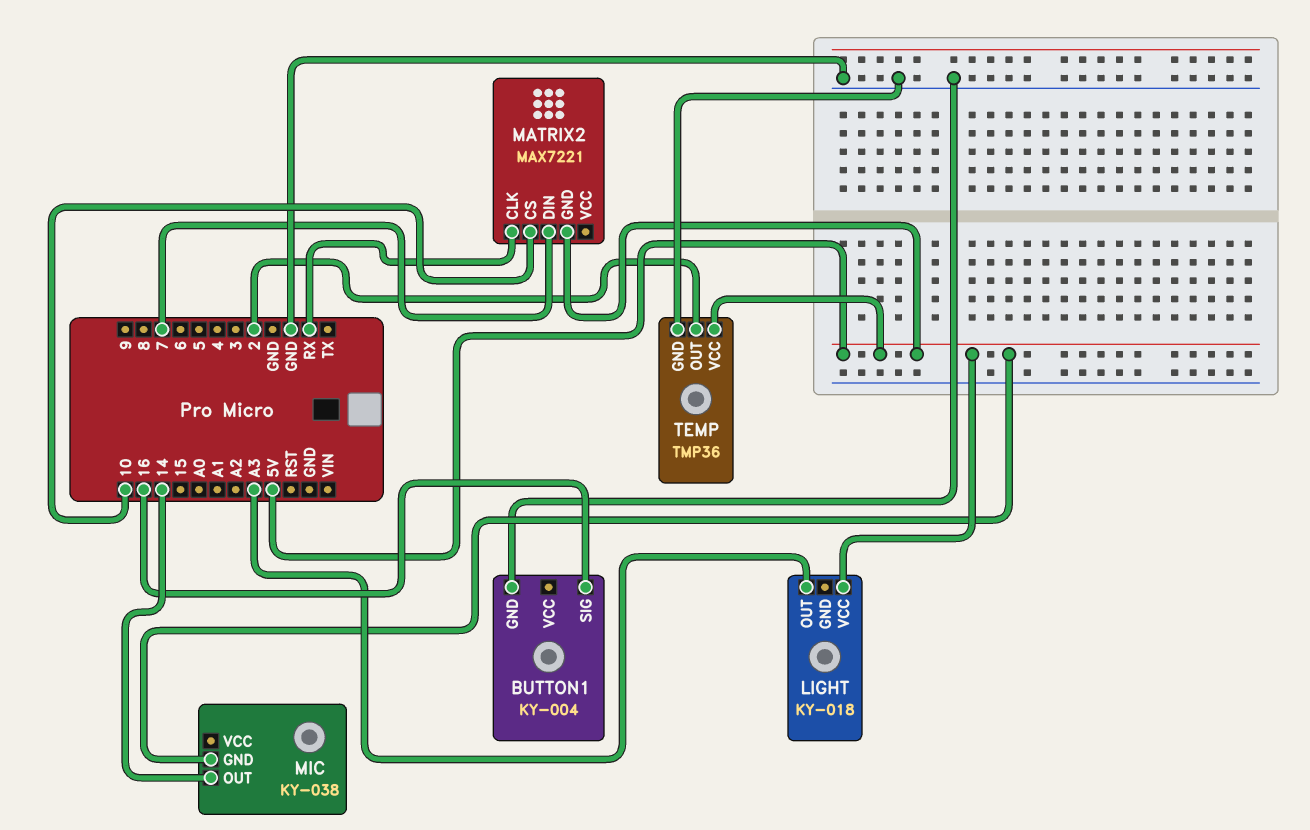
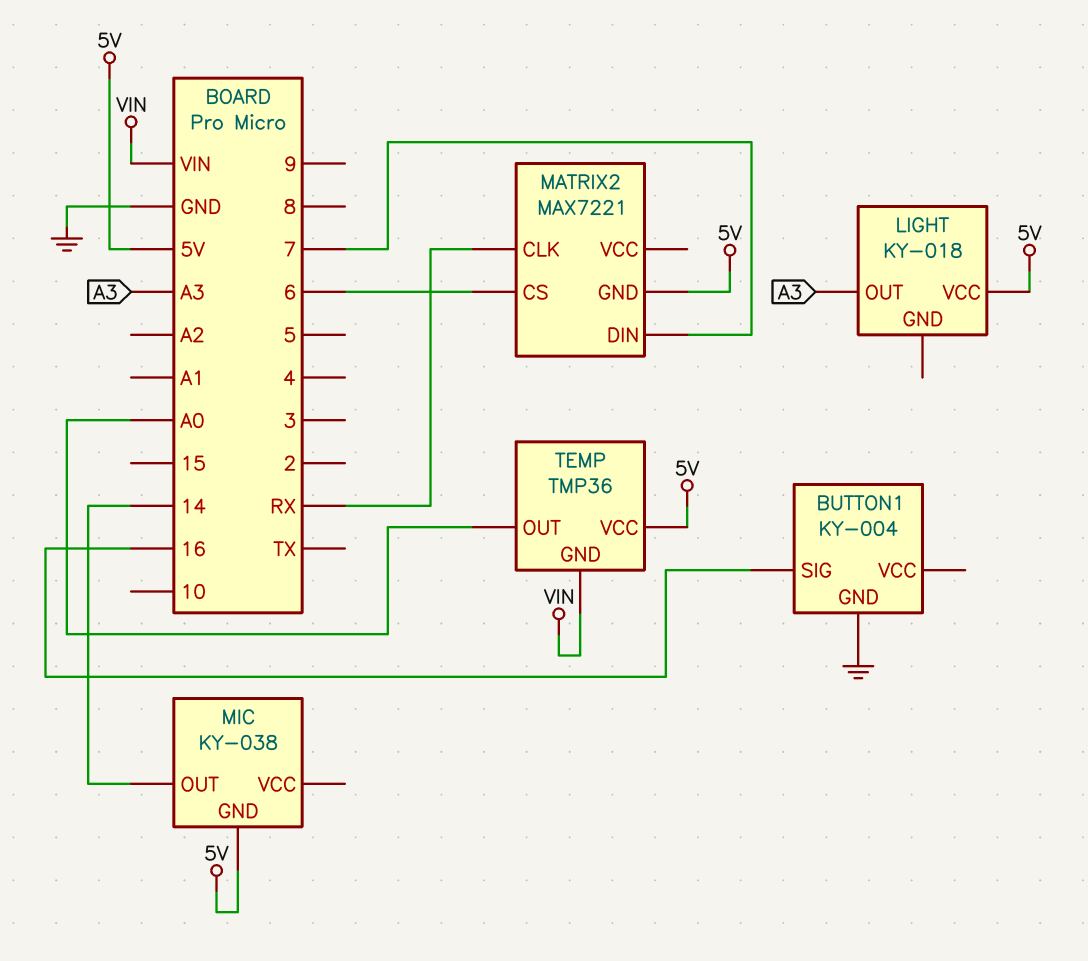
MATRIX2 pin CS: 10 -> 6
TEMP pin GND: GND -> VIN
TEMP pin OUT: 2 -> A0

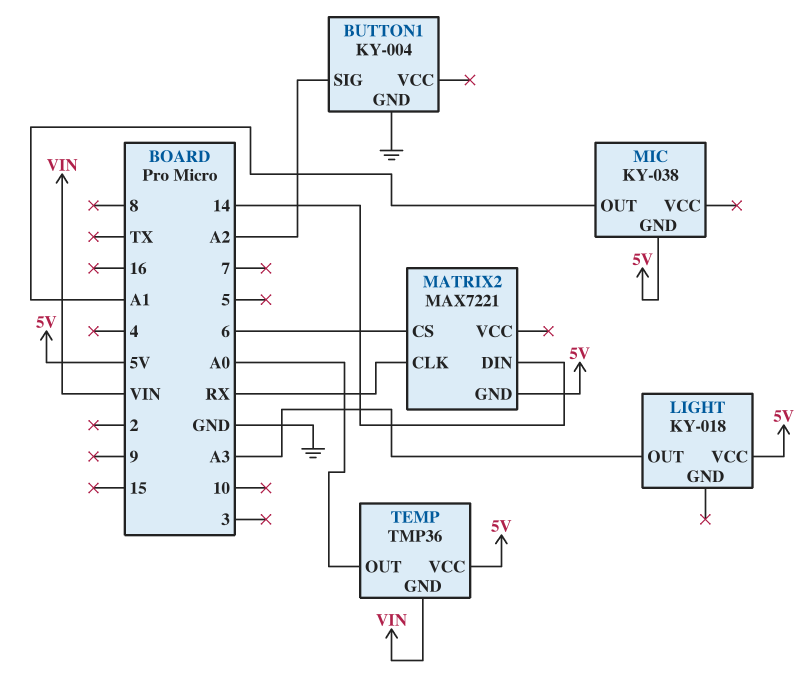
BUTTON1 pin SIG: 16 -> A2
MATRIX2 pin DIN: 7 -> 14
MIC pin OUT: 14 -> A1

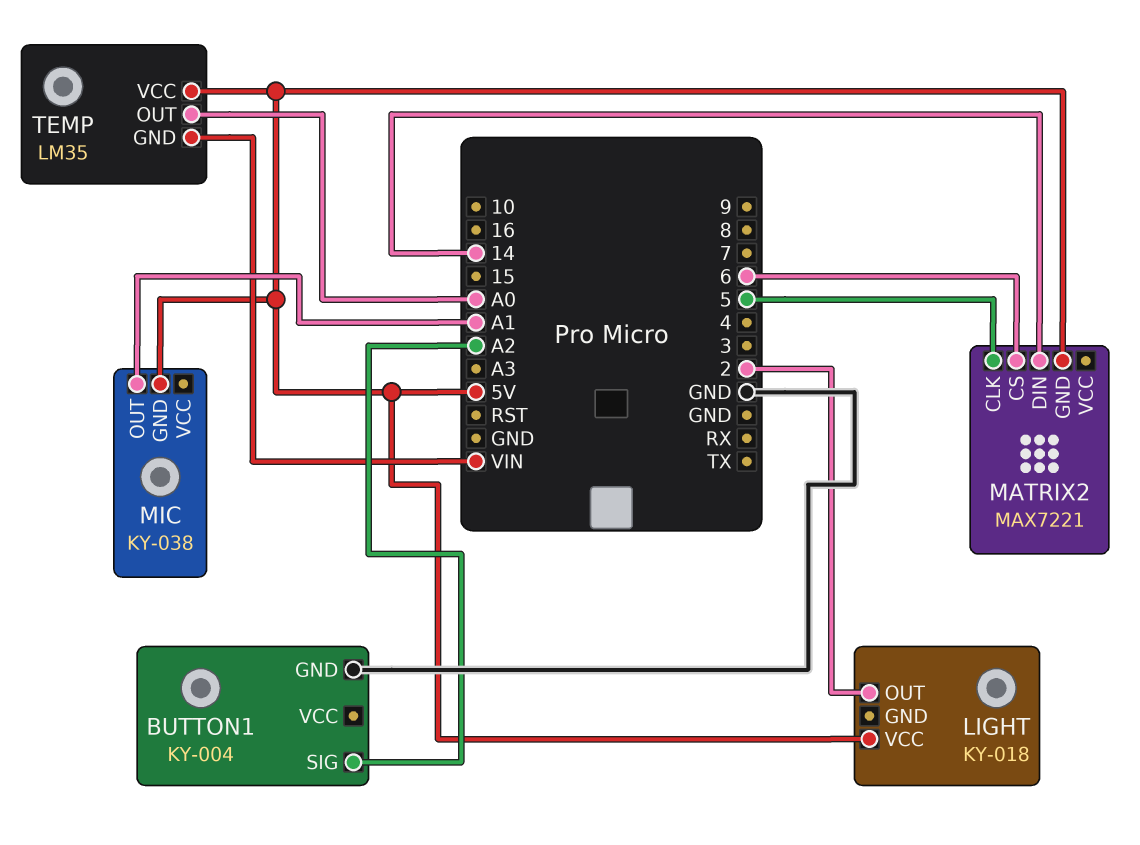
LIGHT pin OUT: A3 -> 2
MATRIX2 pin CLK: RX -> 5
TEMP: TMP36 -> LM35

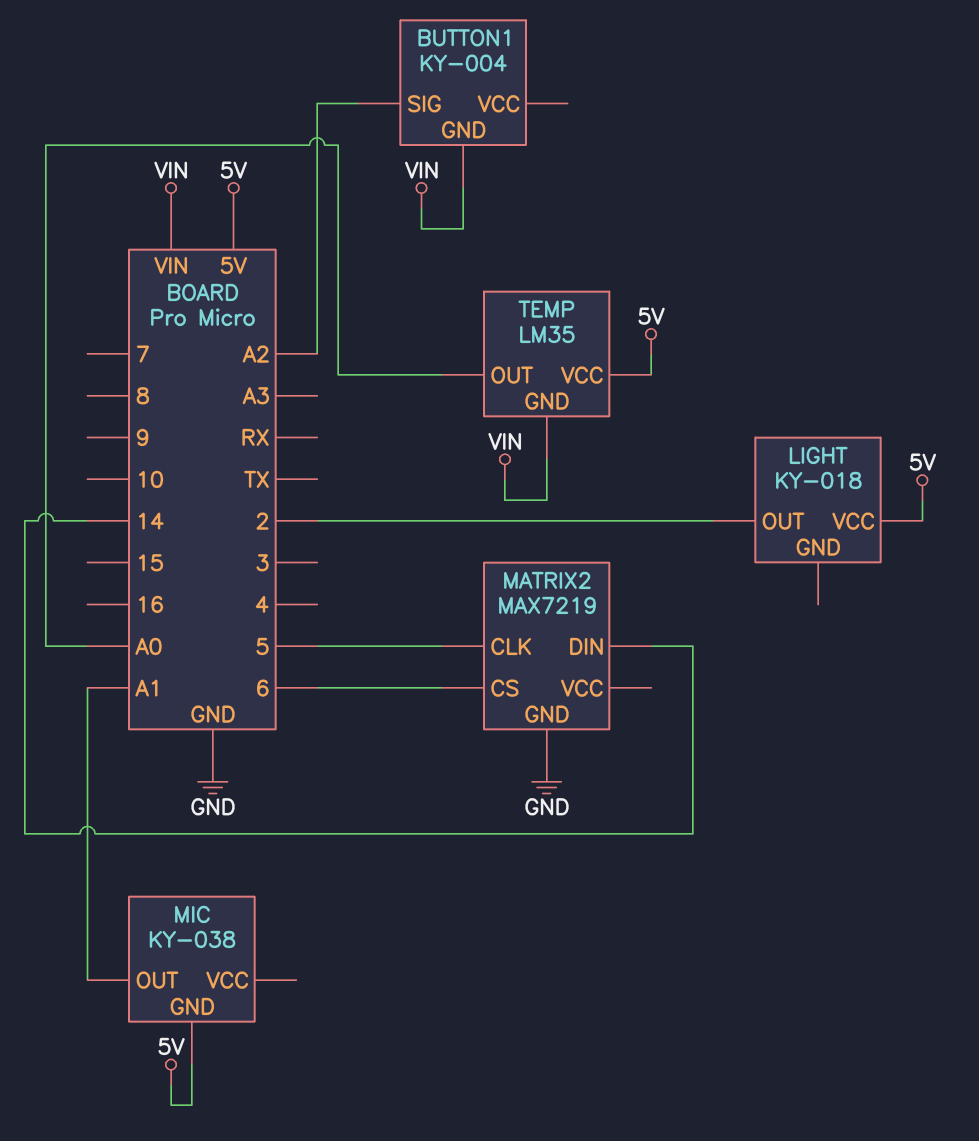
BUTTON1 pin GND: GND -> VIN
MATRIX2: MAX7221 -> MAX7219
MATRIX2 pin GND: 5V -> GND

